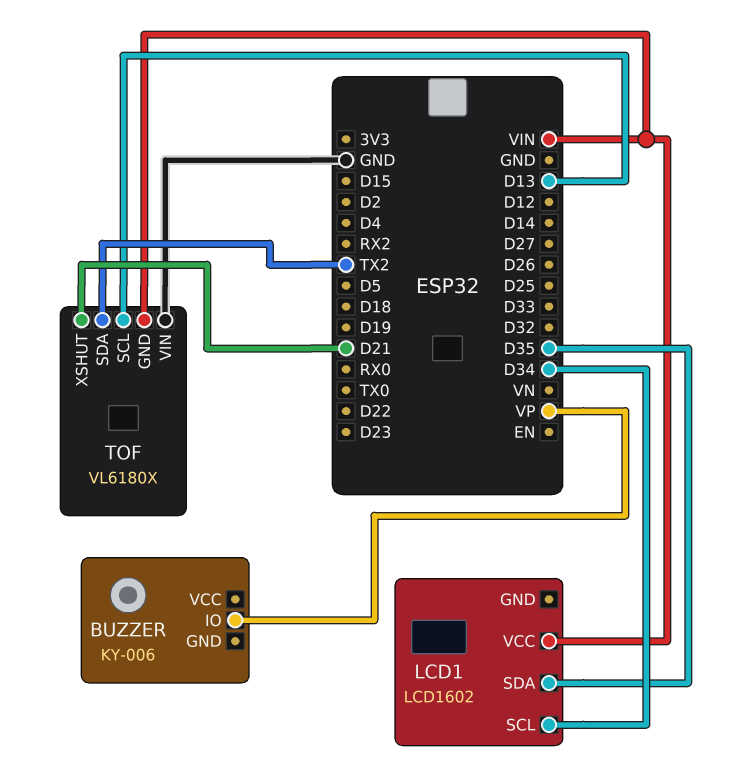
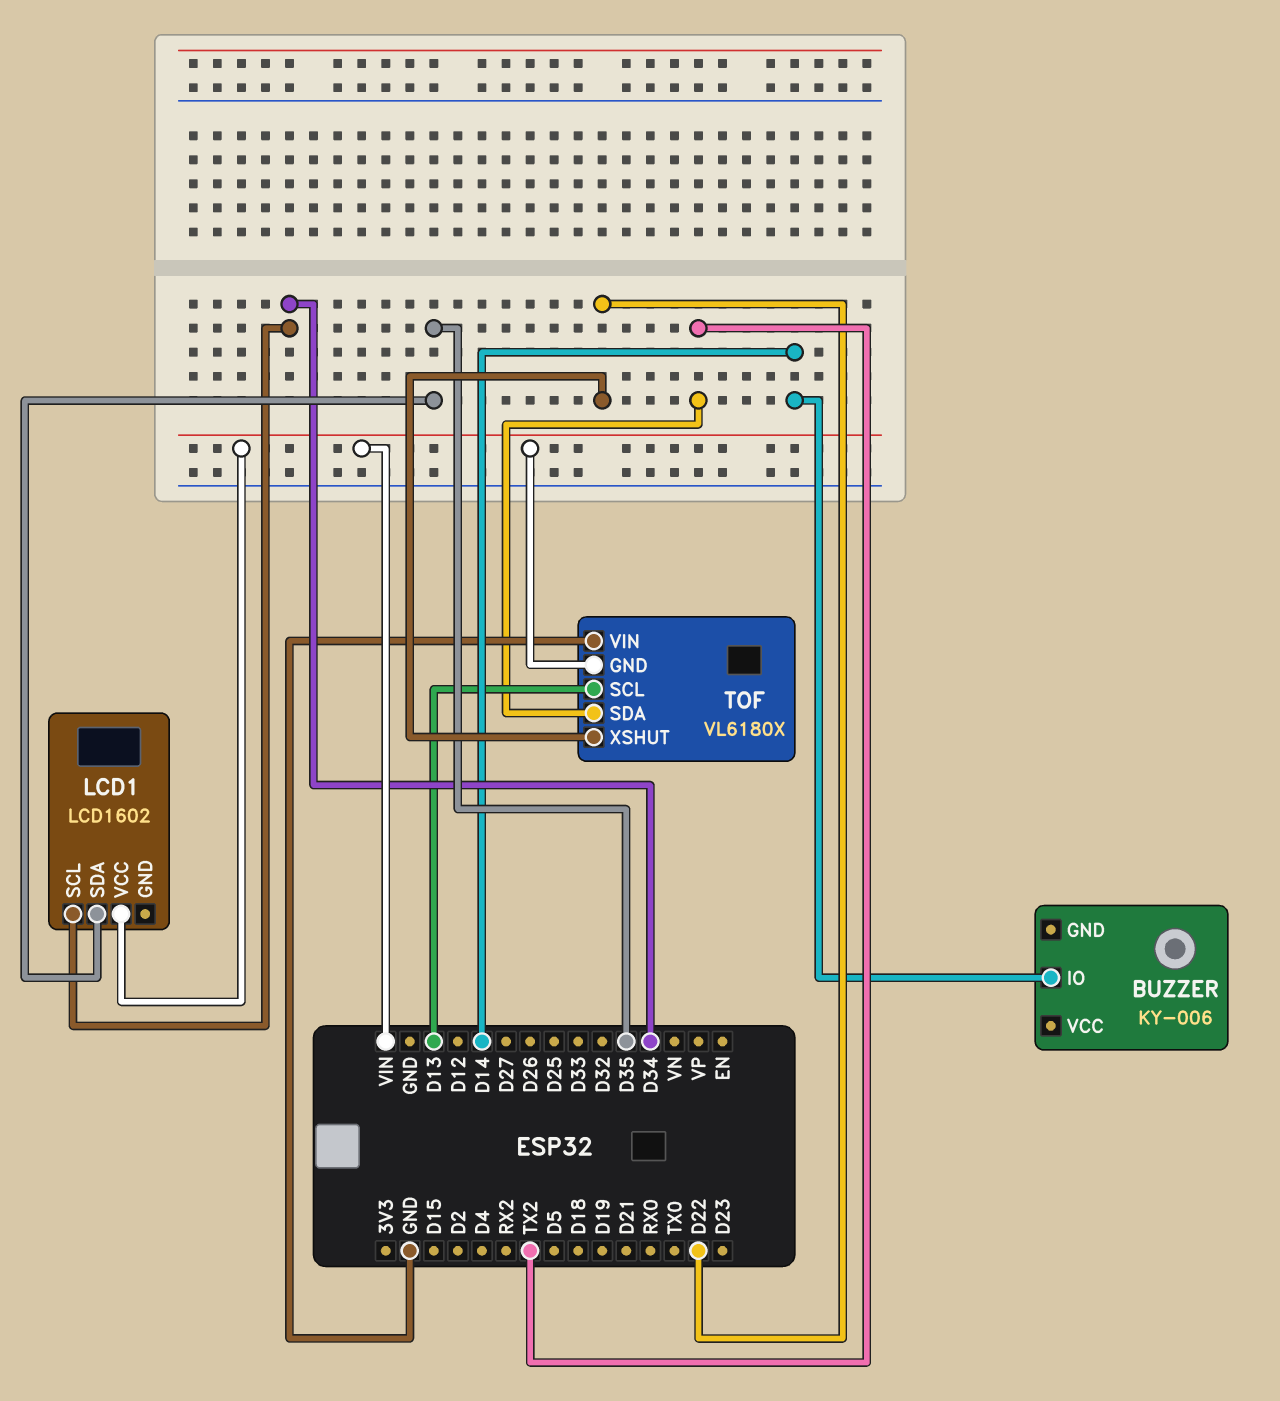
BUZZER pin IO: VP -> D14
TOF pin XSHUT: D21 -> D22

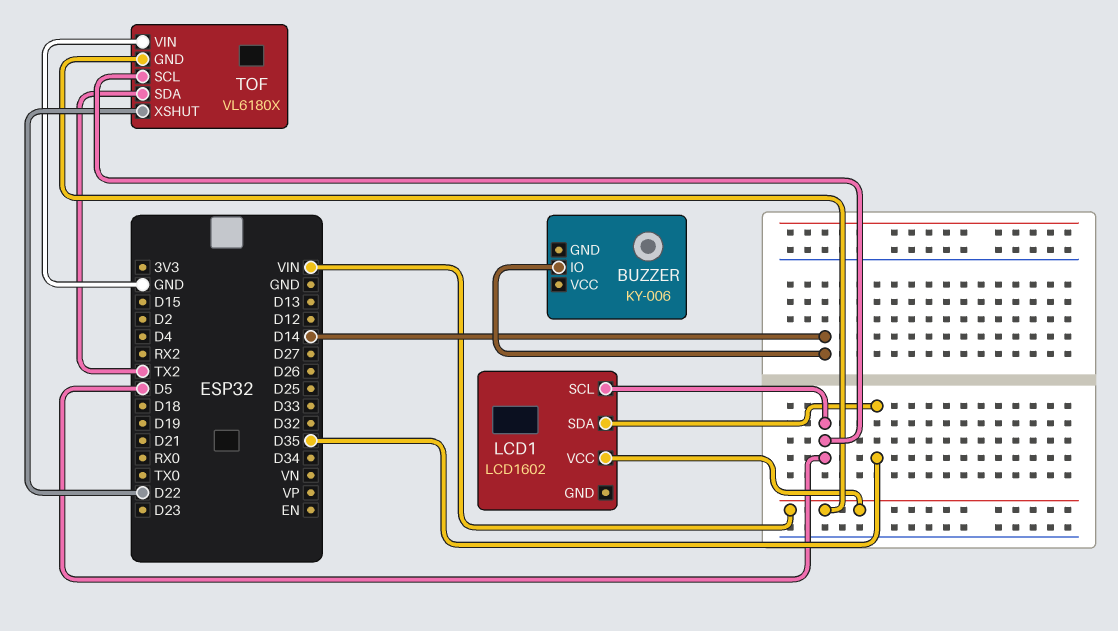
LCD1 pin SCL: D34 -> D5
TOF pin SCL: D13 -> D5

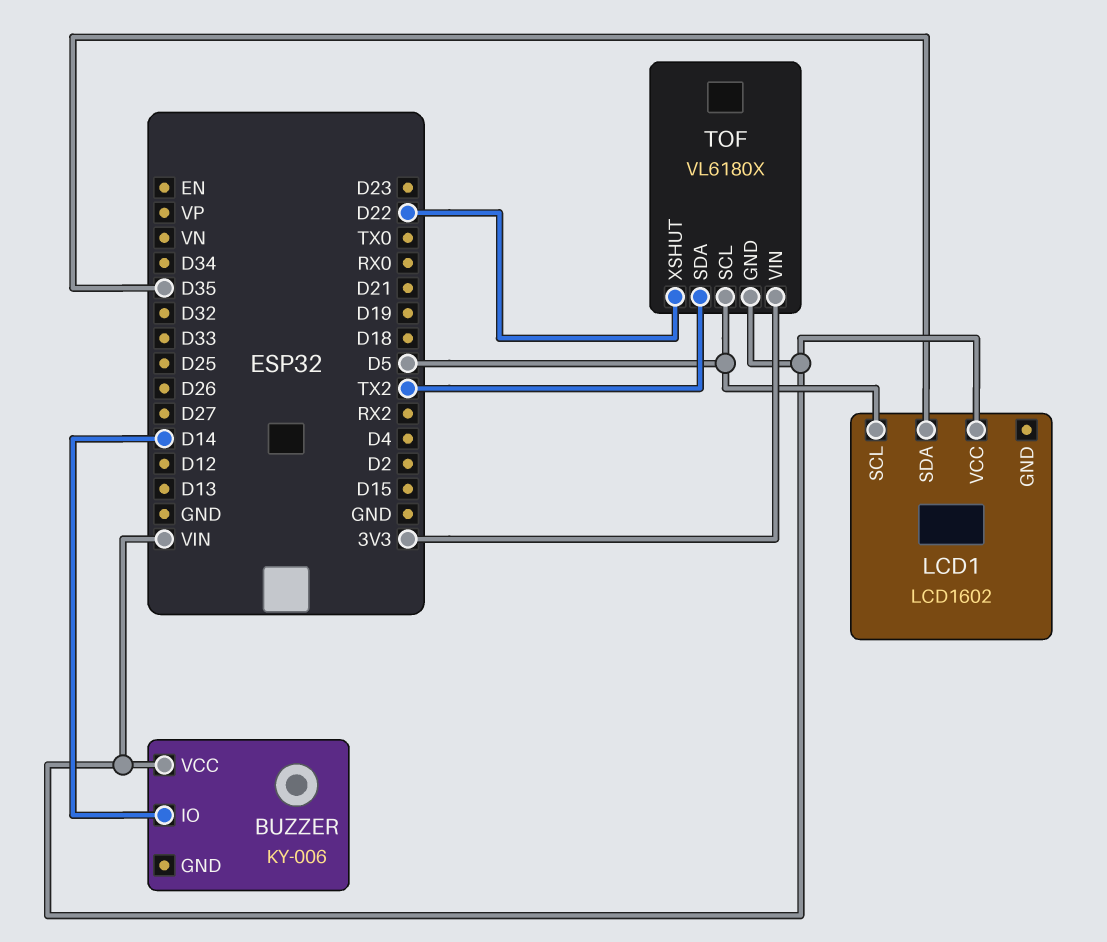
BUZZER pin VCC: none -> VIN
TOF pin VIN: GND -> 3V3

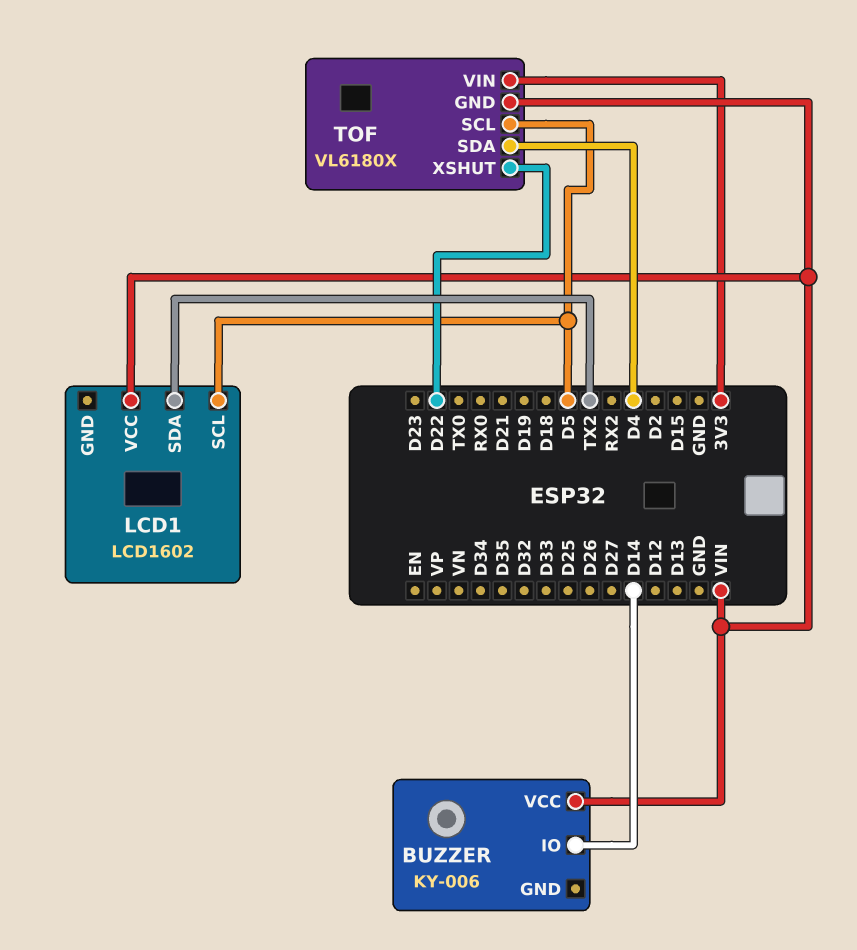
LCD1 pin SDA: D35 -> TX2
TOF pin SDA: TX2 -> D4

